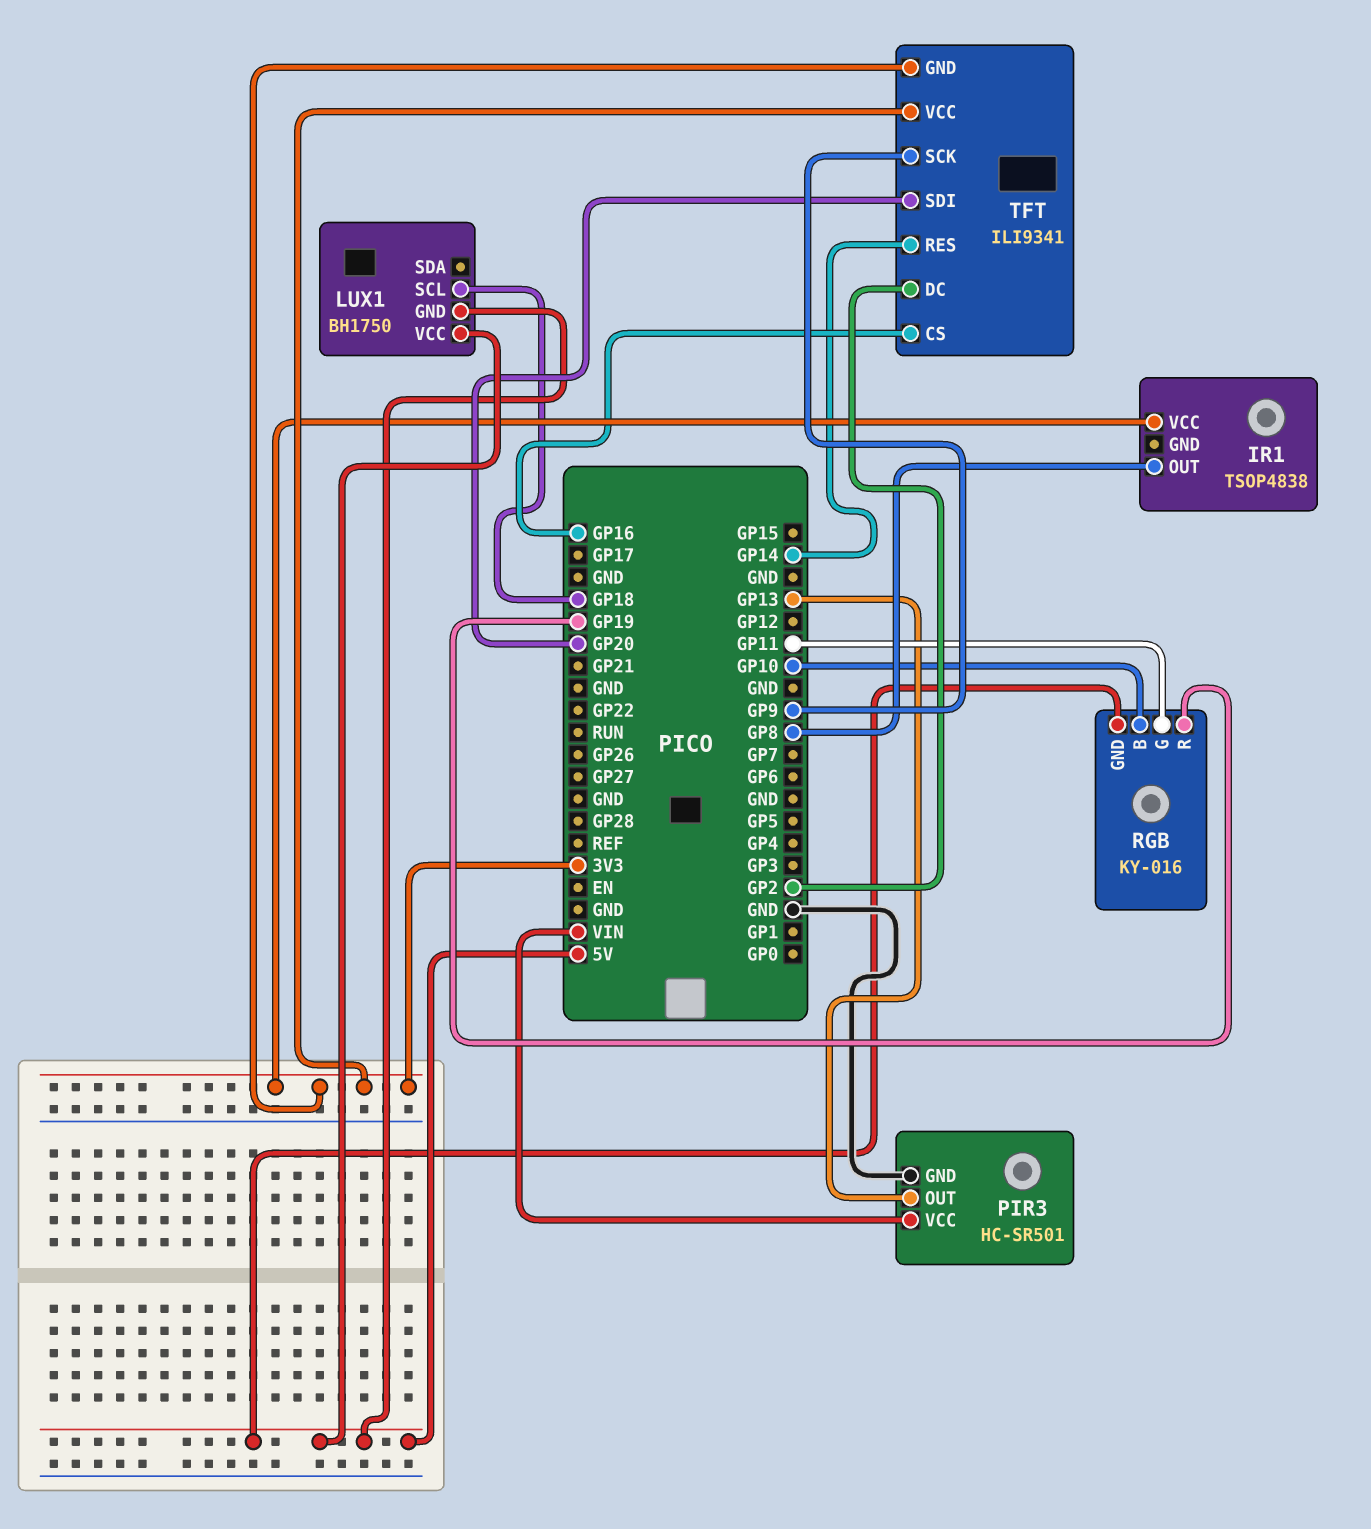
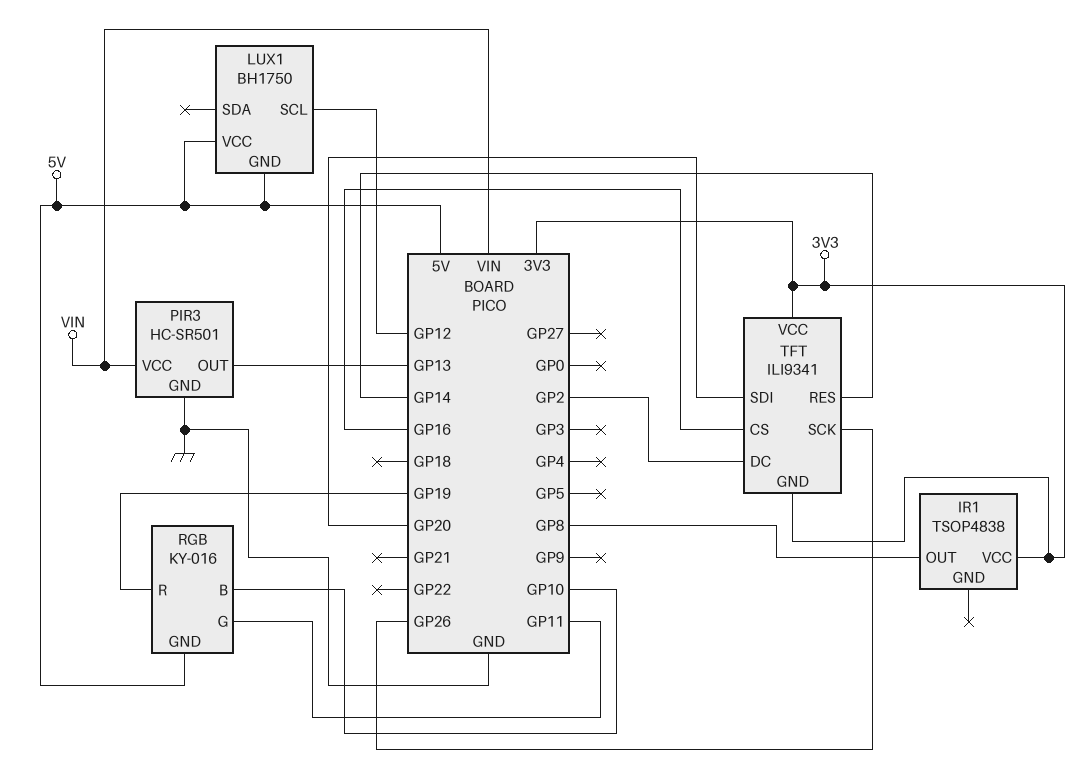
LUX1 pin SCL: GP18 -> GP12
TFT pin SCK: GP9 -> GP26

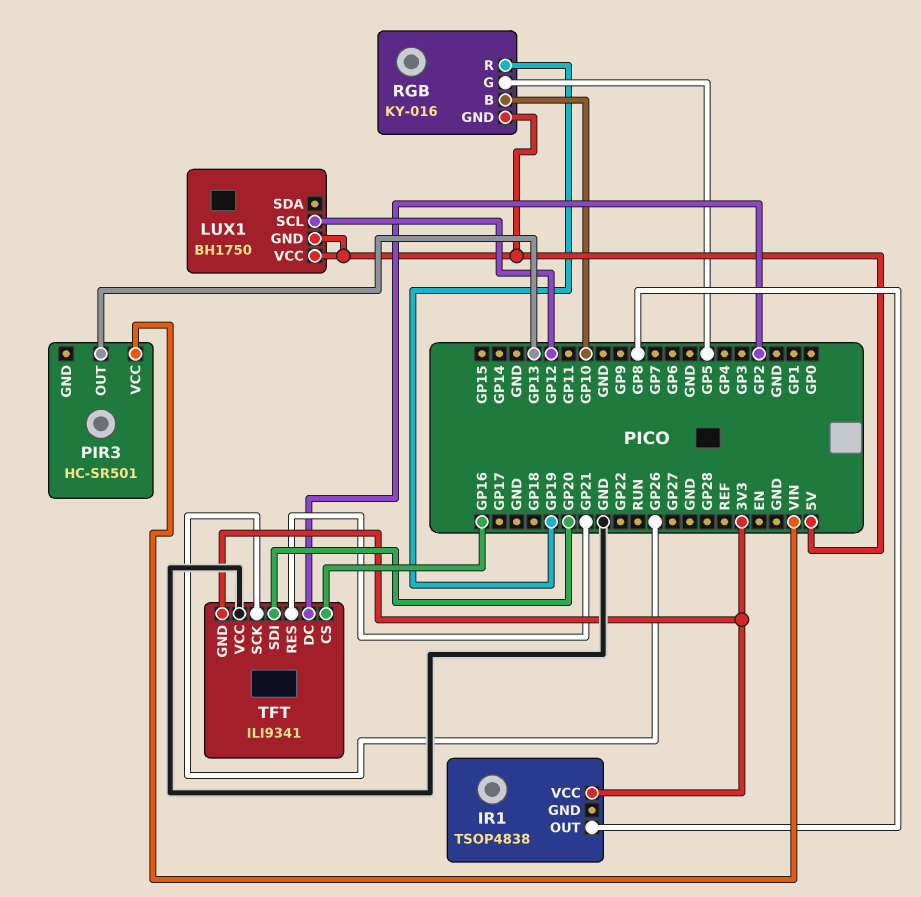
PIR3 pin GND: GND -> none
RGB pin G: GP11 -> GP5
TFT pin RES: GP14 -> GP21
TFT pin VCC: 3V3 -> GND

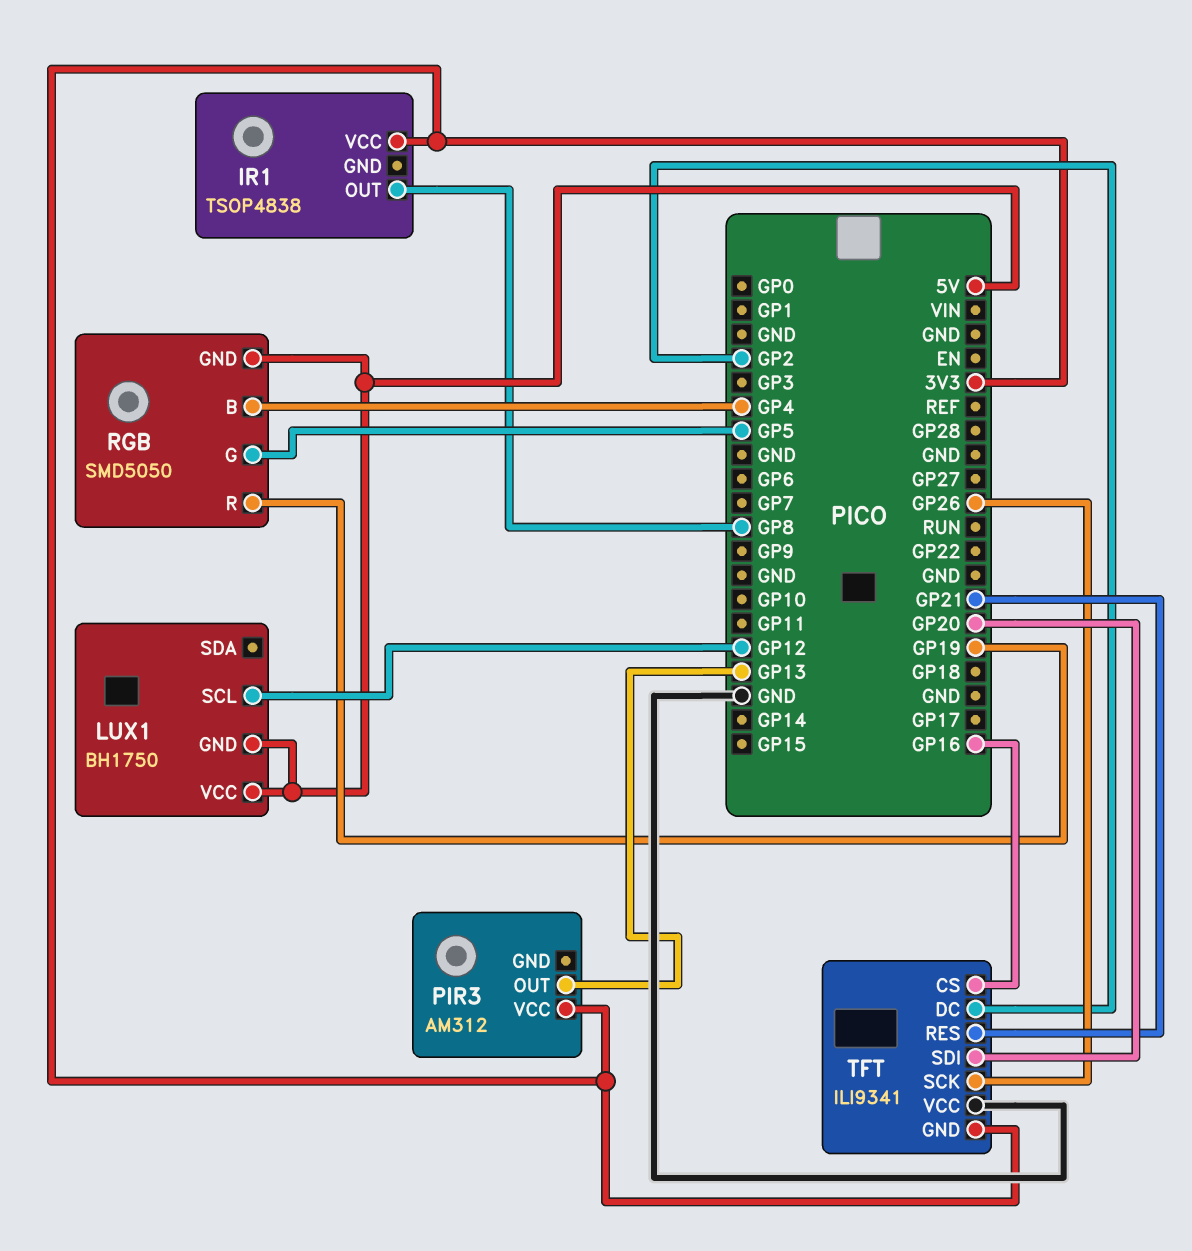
PIR3: HC-SR501 -> AM312
PIR3 pin VCC: VIN -> 3V3
RGB: KY-016 -> SMD5050
RGB pin B: GP10 -> GP4

